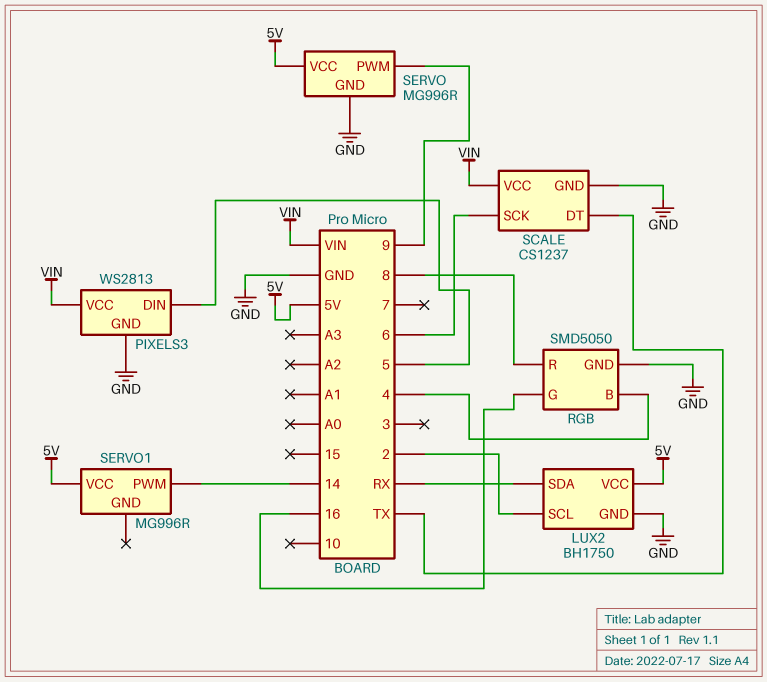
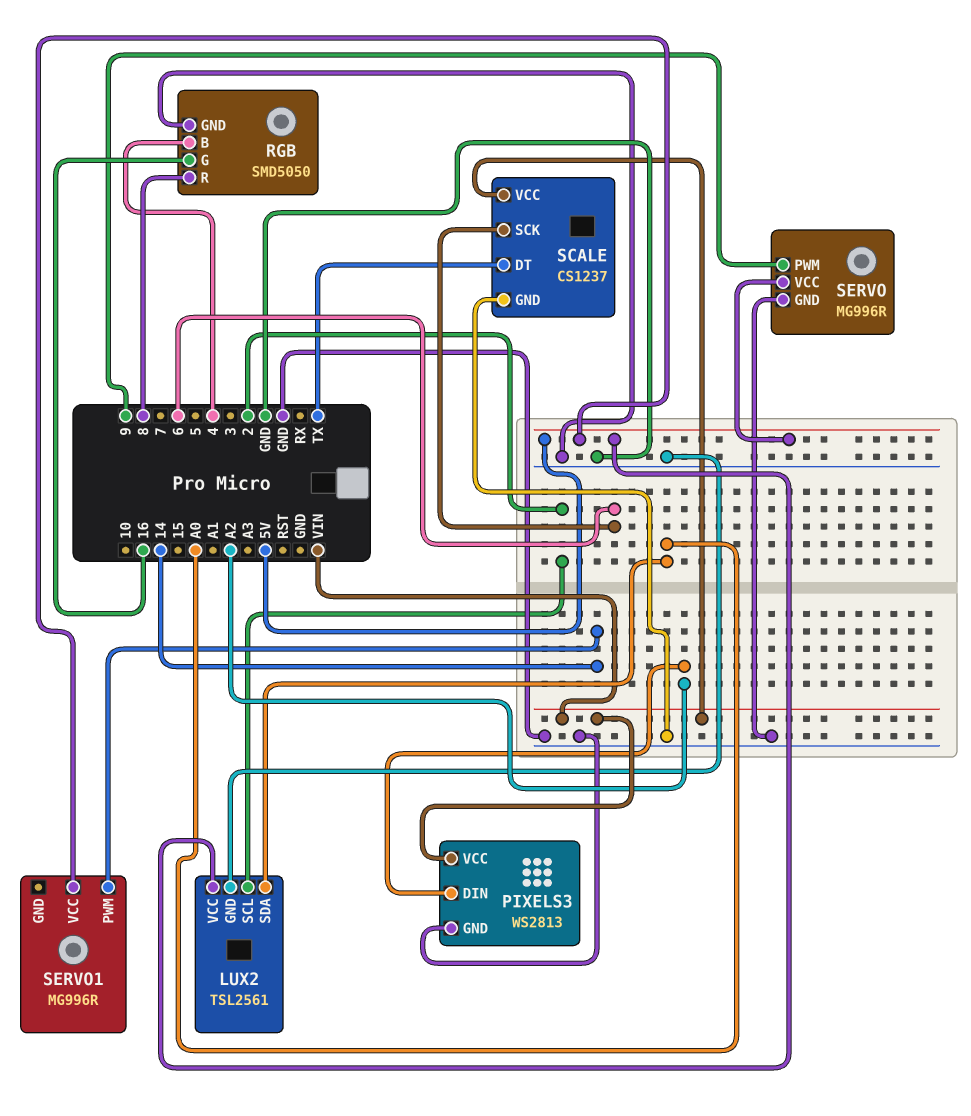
LUX2: BH1750 -> TSL2561
LUX2 pin SDA: RX -> A0
PIXELS3 pin DIN: 5 -> A2

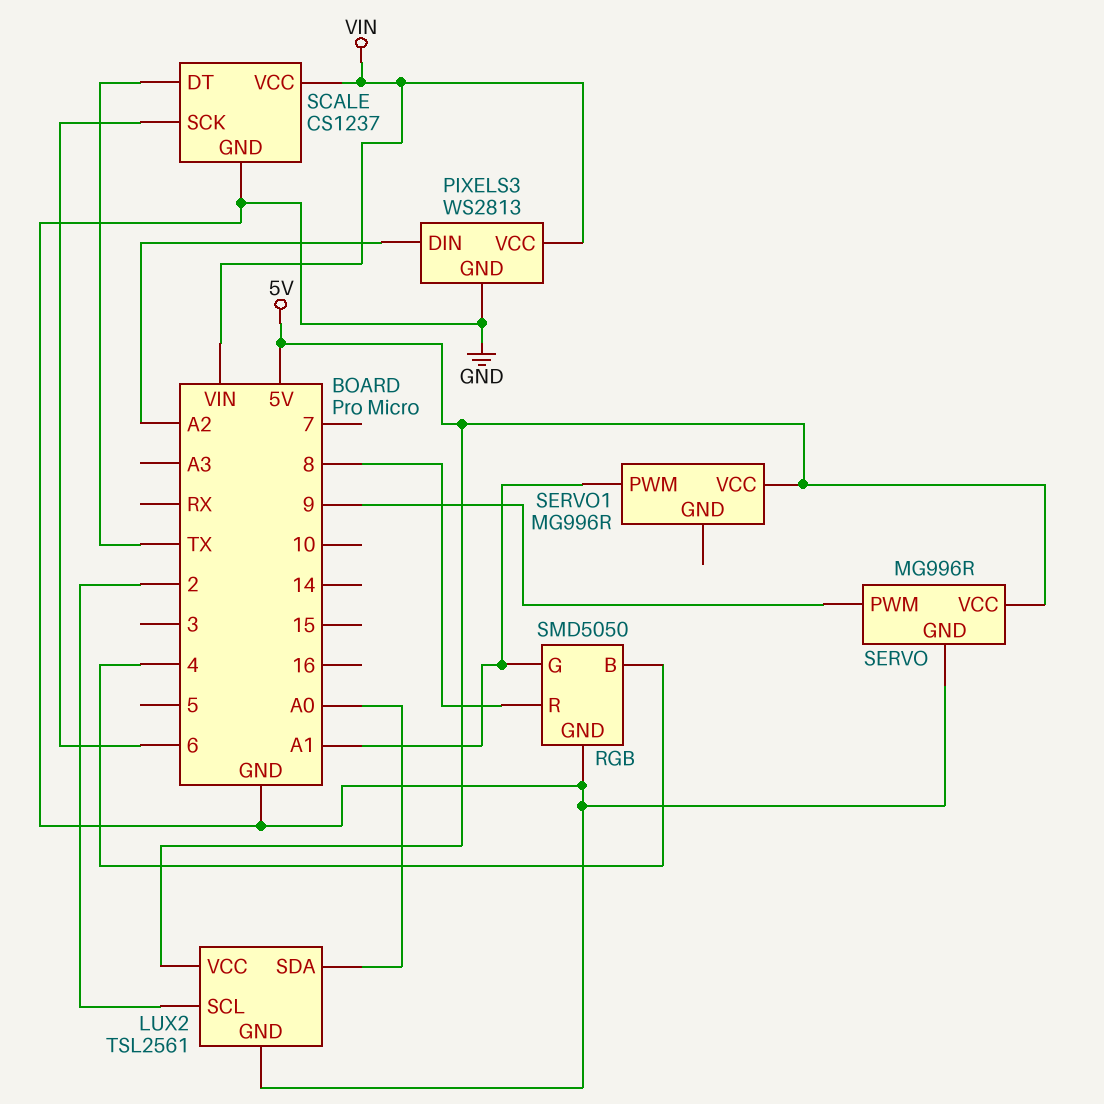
RGB pin G: 16 -> A1
SERVO1 pin PWM: 14 -> A1

